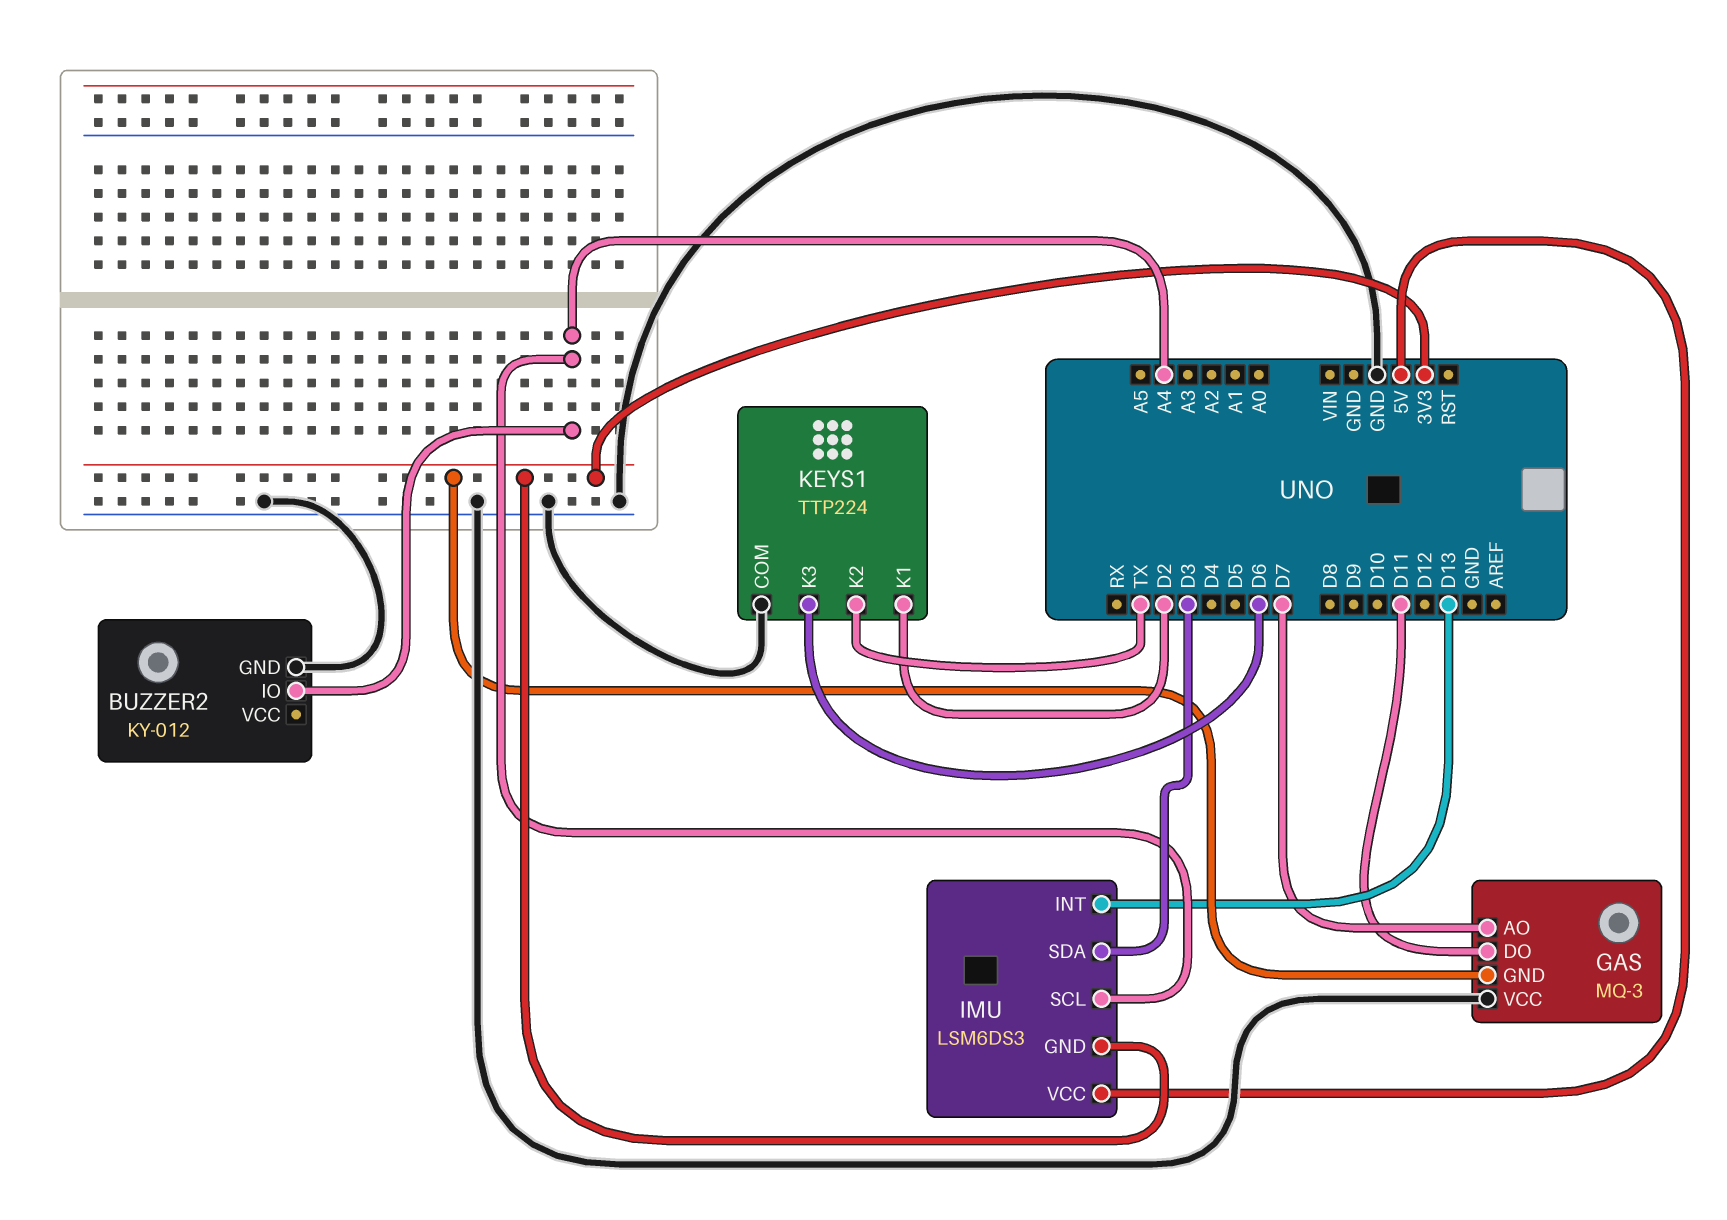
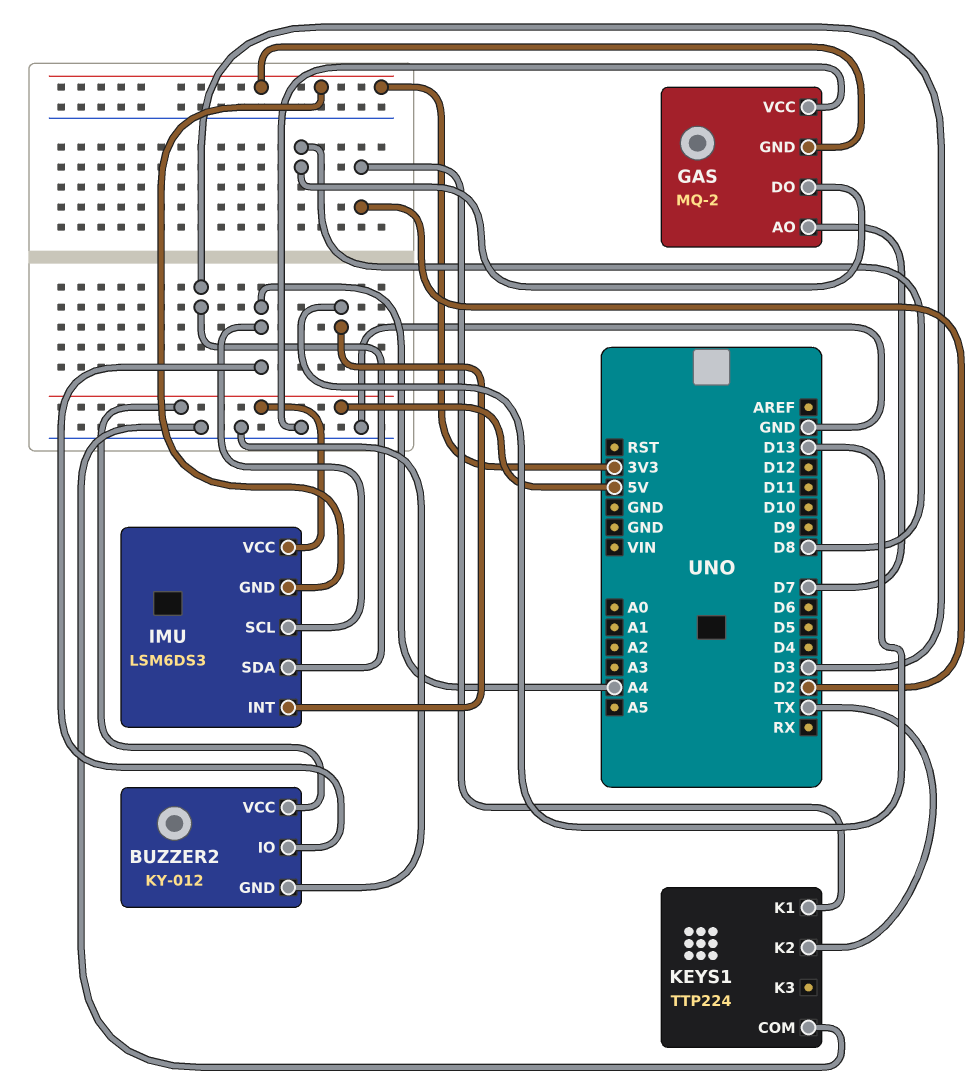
BUZZER2 pin VCC: none -> 5V
GAS: MQ-3 -> MQ-2
GAS pin DO: D11 -> D8
KEYS1 pin K3: D6 -> none

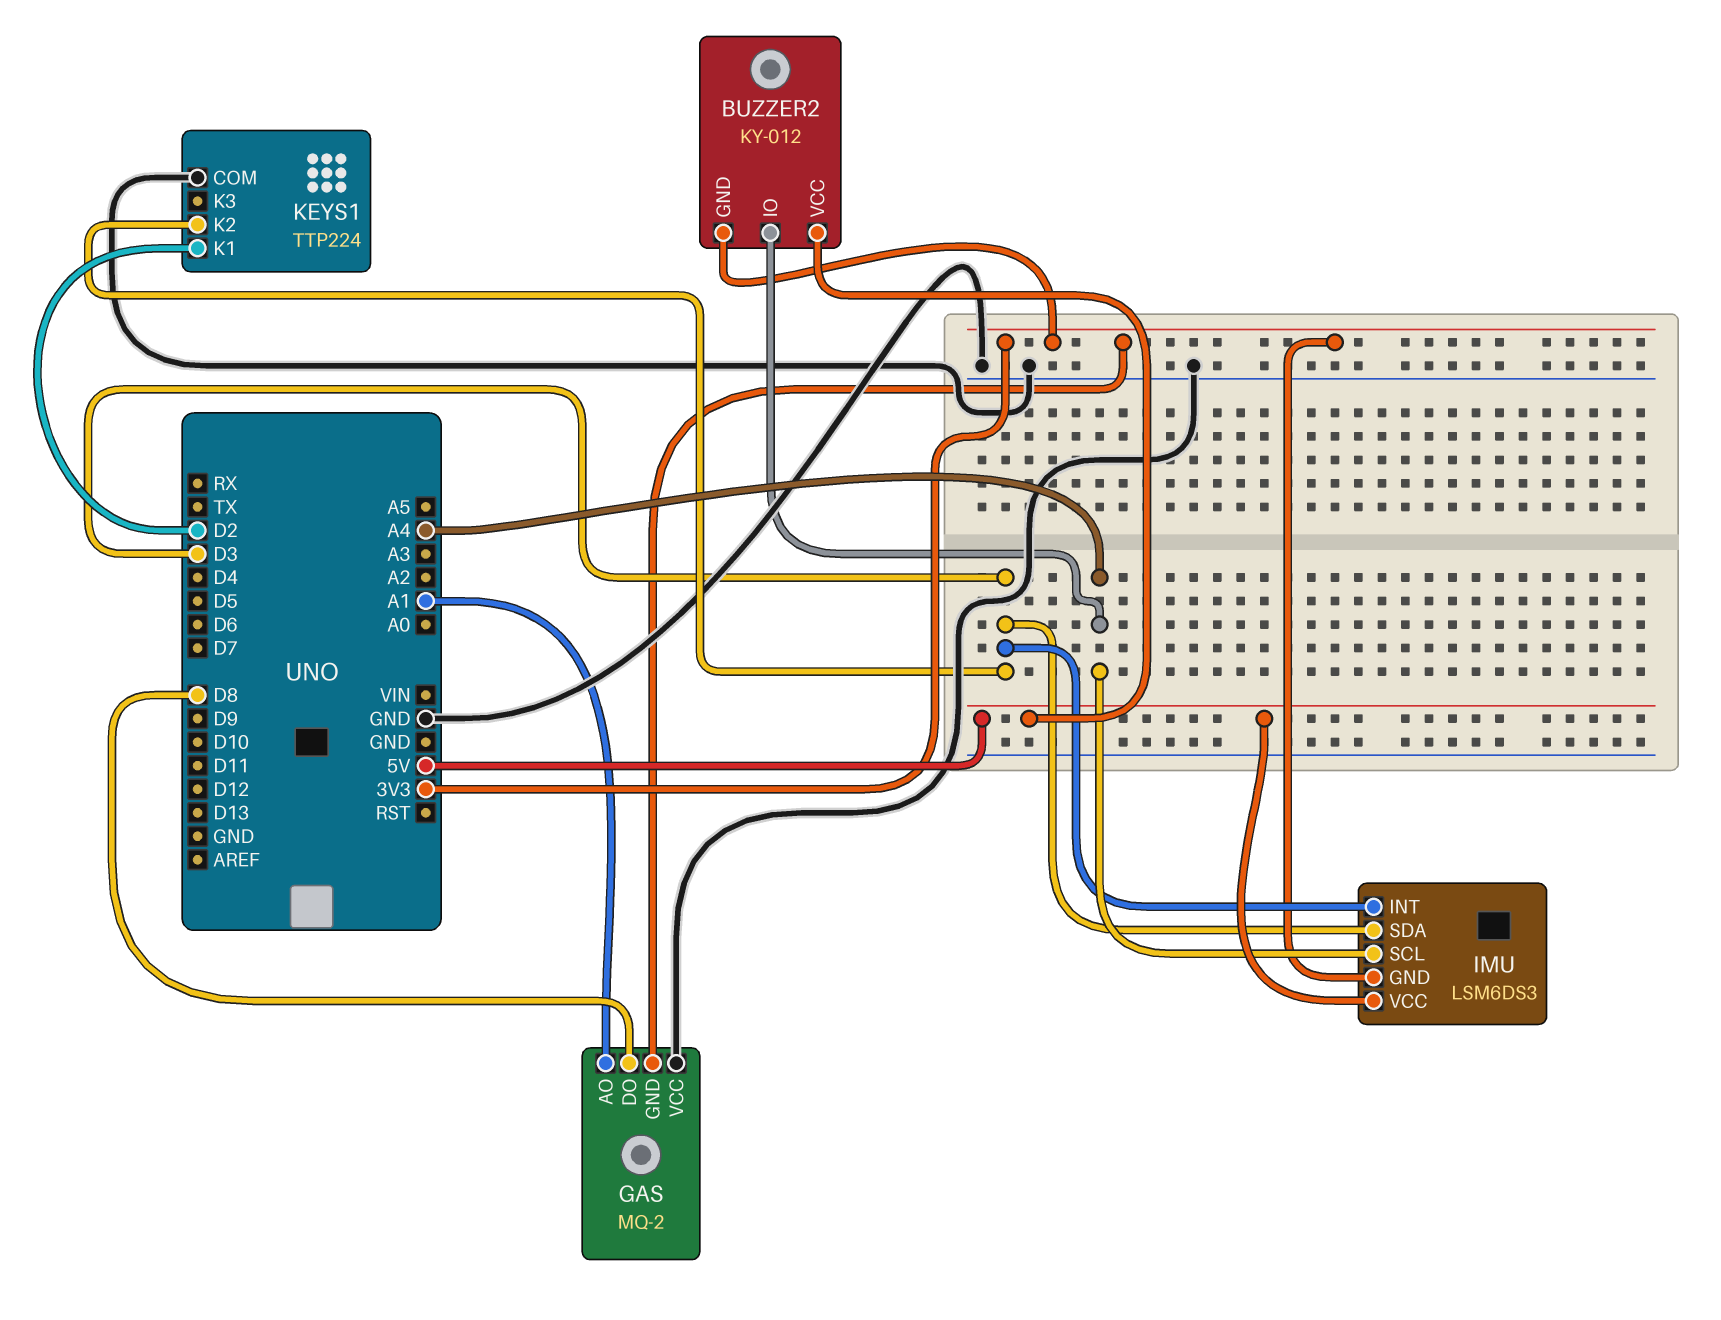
BUZZER2 pin GND: GND -> 3V3
GAS pin AO: D7 -> A1
IMU pin INT: D13 -> D3
KEYS1 pin K2: TX -> D3

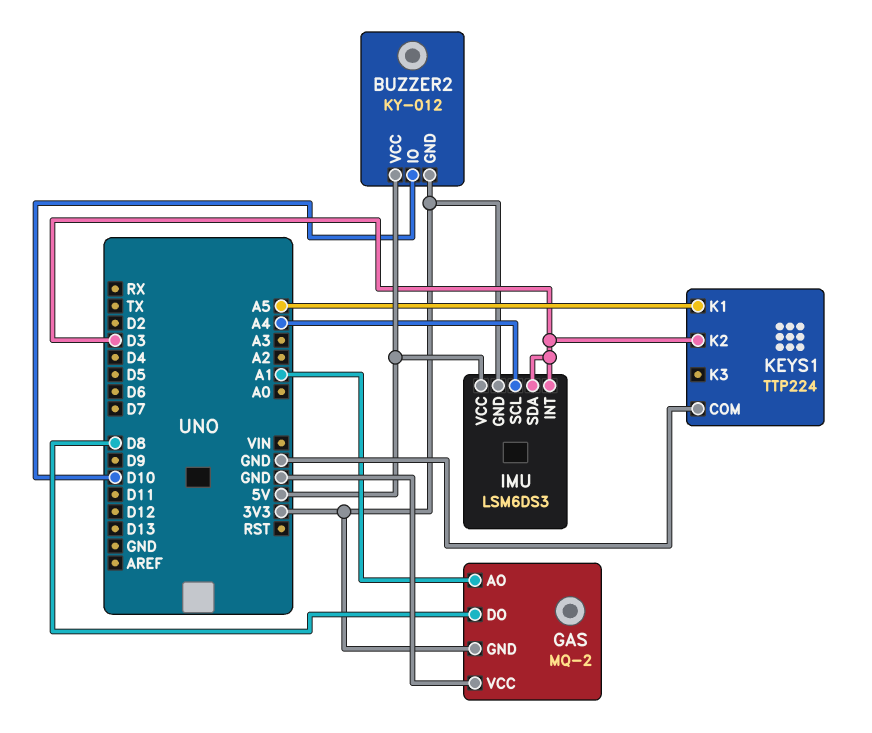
BUZZER2 pin IO: A4 -> D10
KEYS1 pin K1: D2 -> A5

